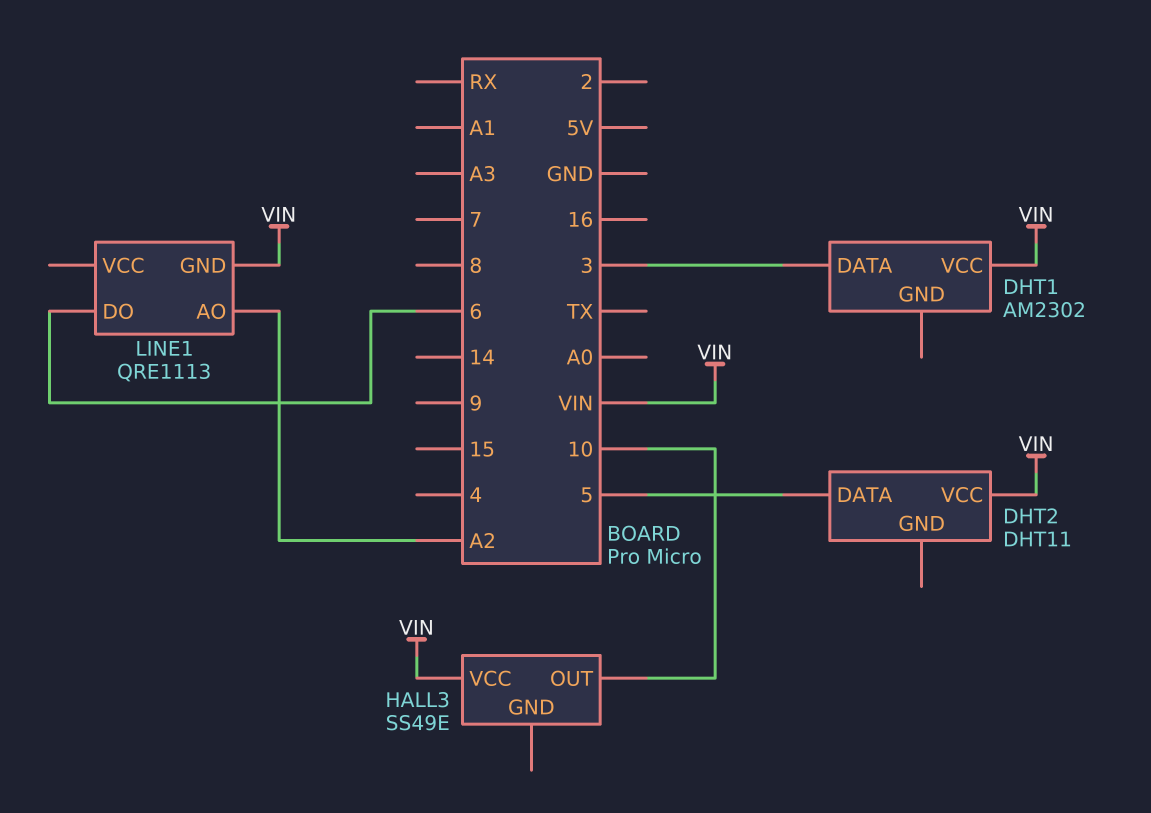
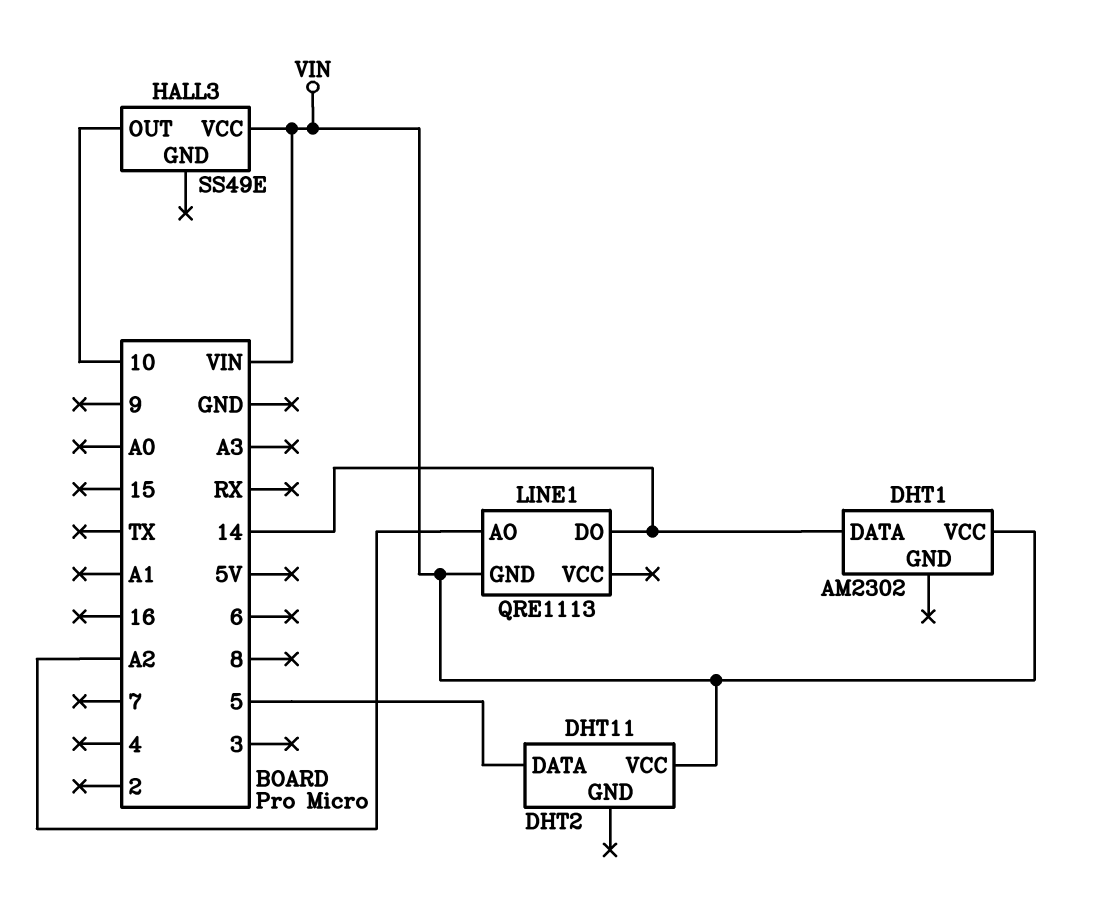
DHT1 pin DATA: 3 -> 14
LINE1 pin DO: 6 -> 14

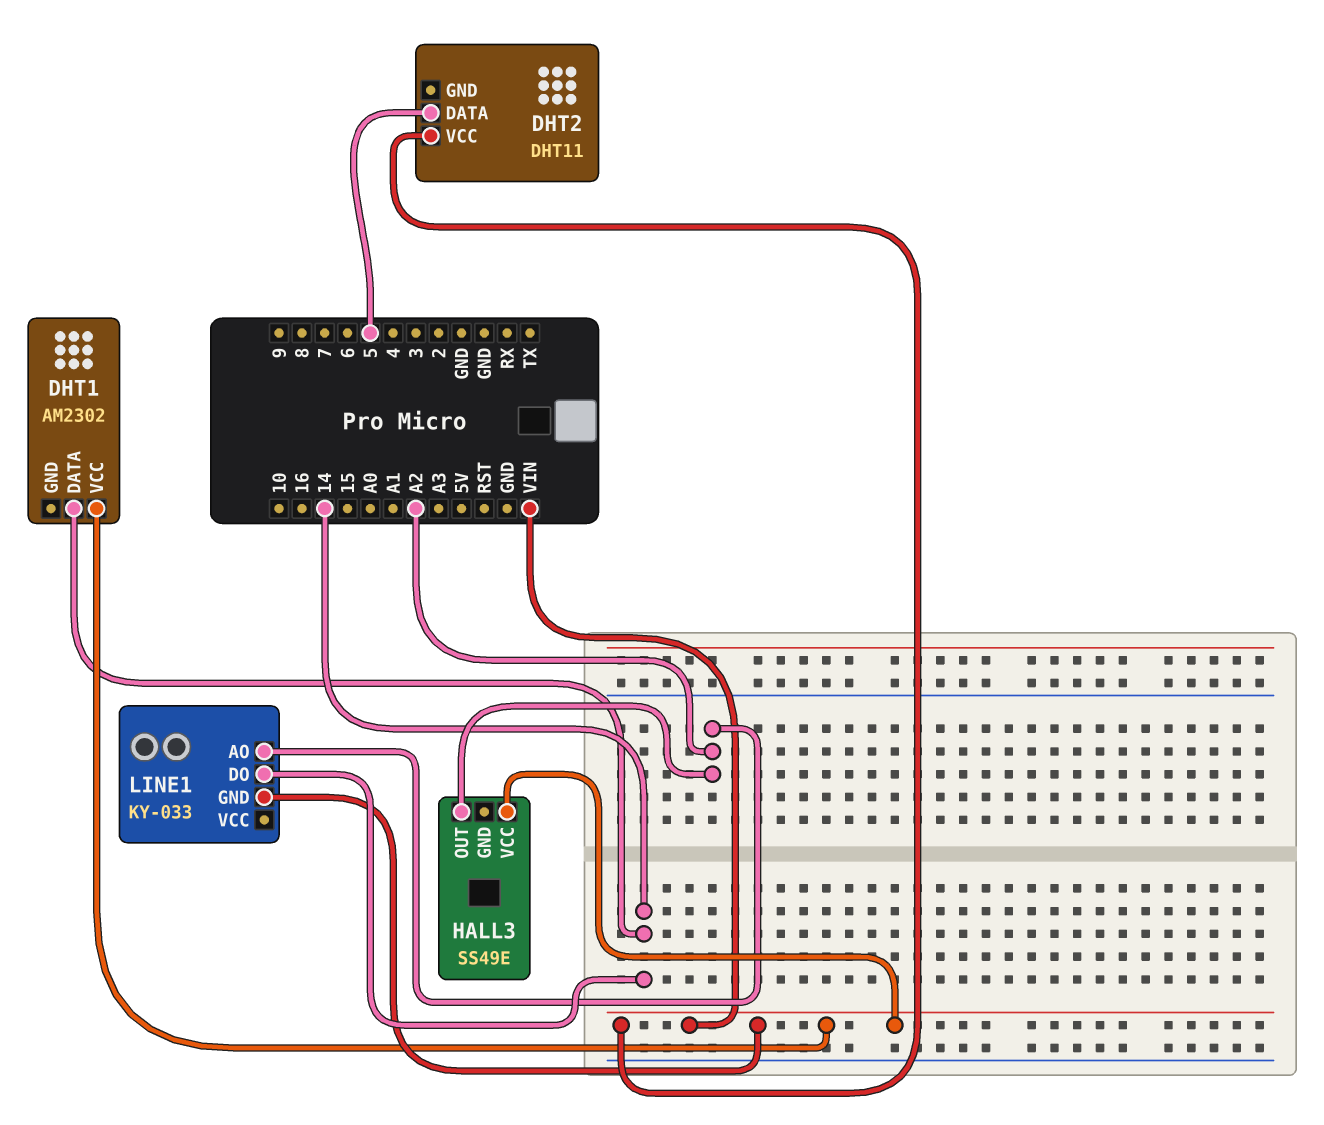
HALL3 pin OUT: 10 -> A2
LINE1: QRE1113 -> KY-033

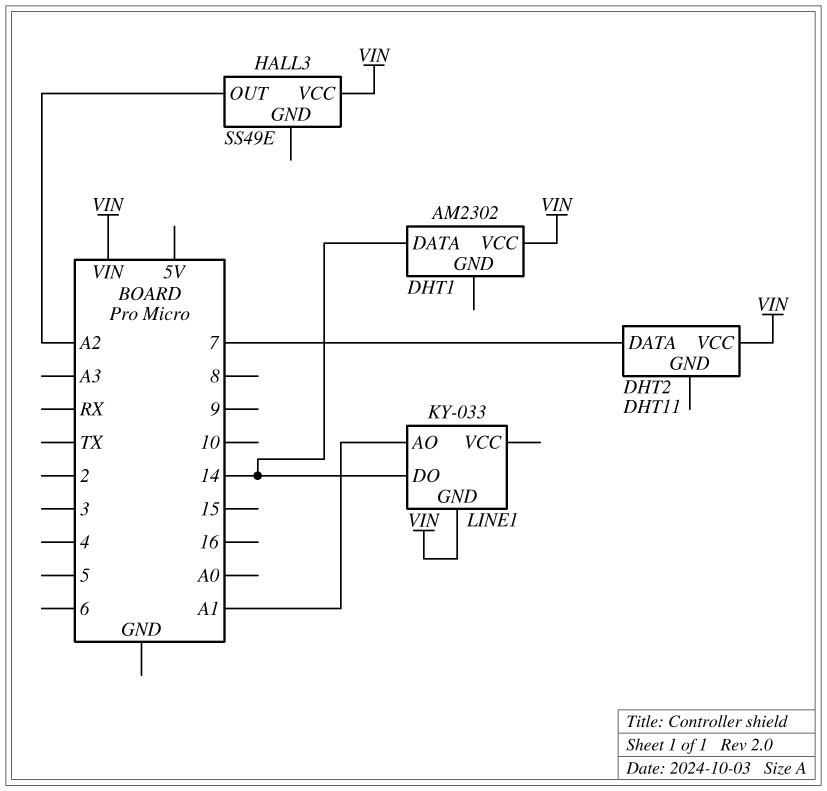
DHT2 pin DATA: 5 -> 7
LINE1 pin AO: A2 -> A1

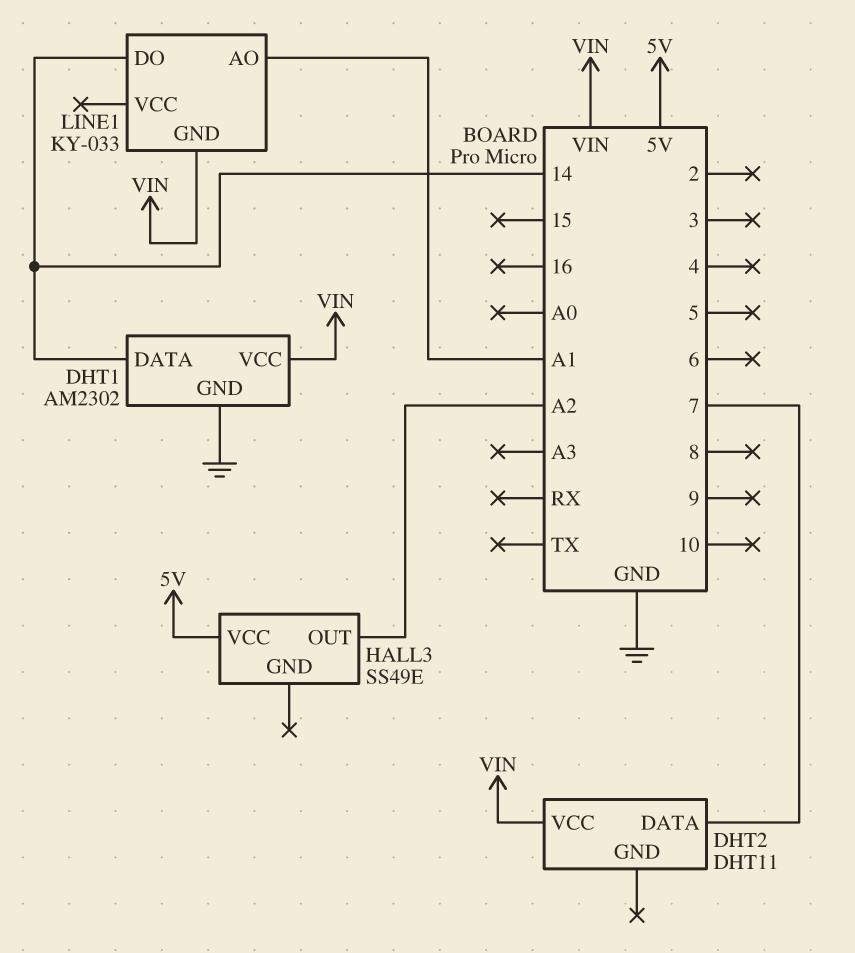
DHT1 pin GND: none -> GND
HALL3 pin VCC: VIN -> 5V

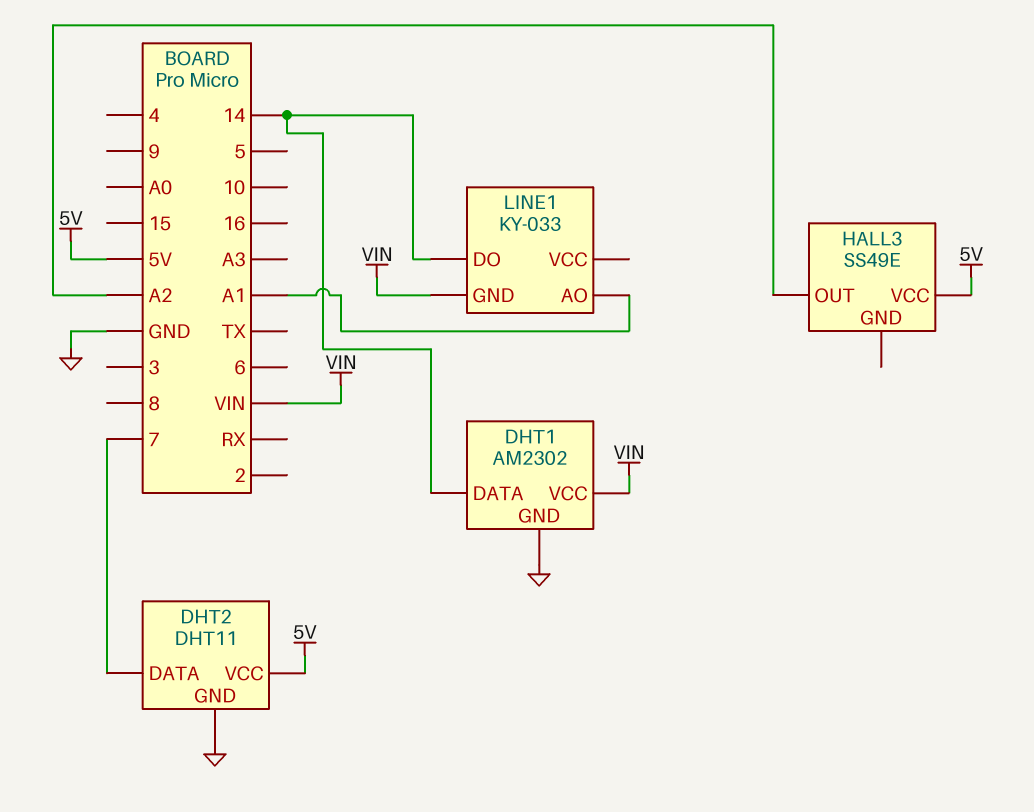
DHT2 pin GND: none -> GND
DHT2 pin VCC: VIN -> 5V

